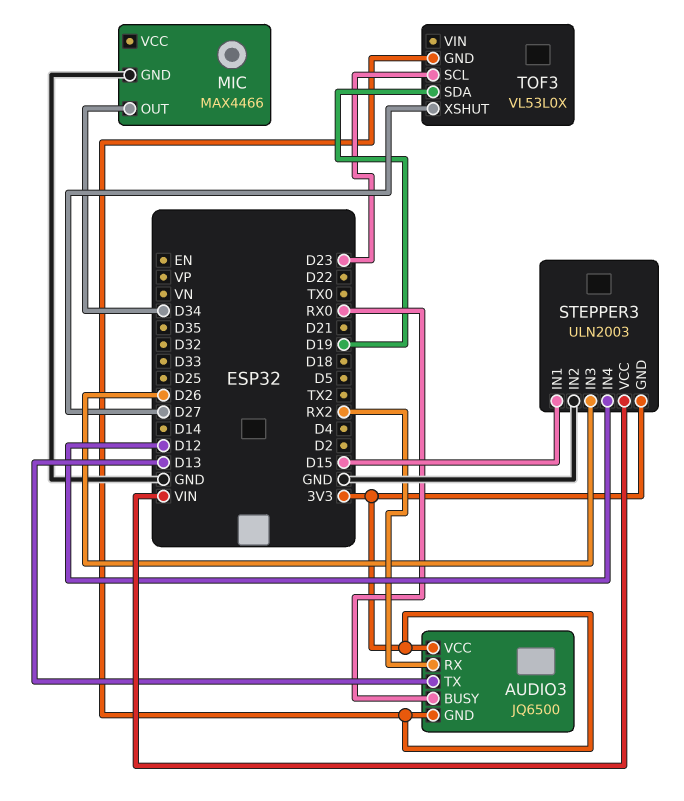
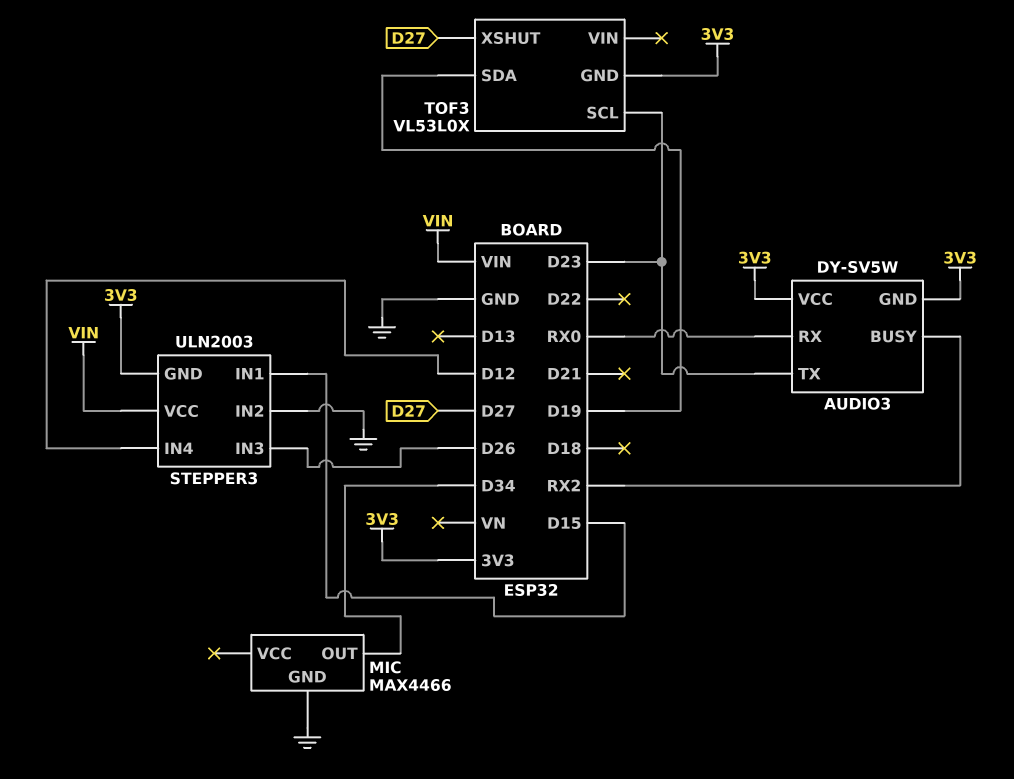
AUDIO3: JQ6500 -> DY-SV5W
AUDIO3 pin BUSY: RX0 -> RX2
AUDIO3 pin RX: RX2 -> RX0
AUDIO3 pin TX: D13 -> D23

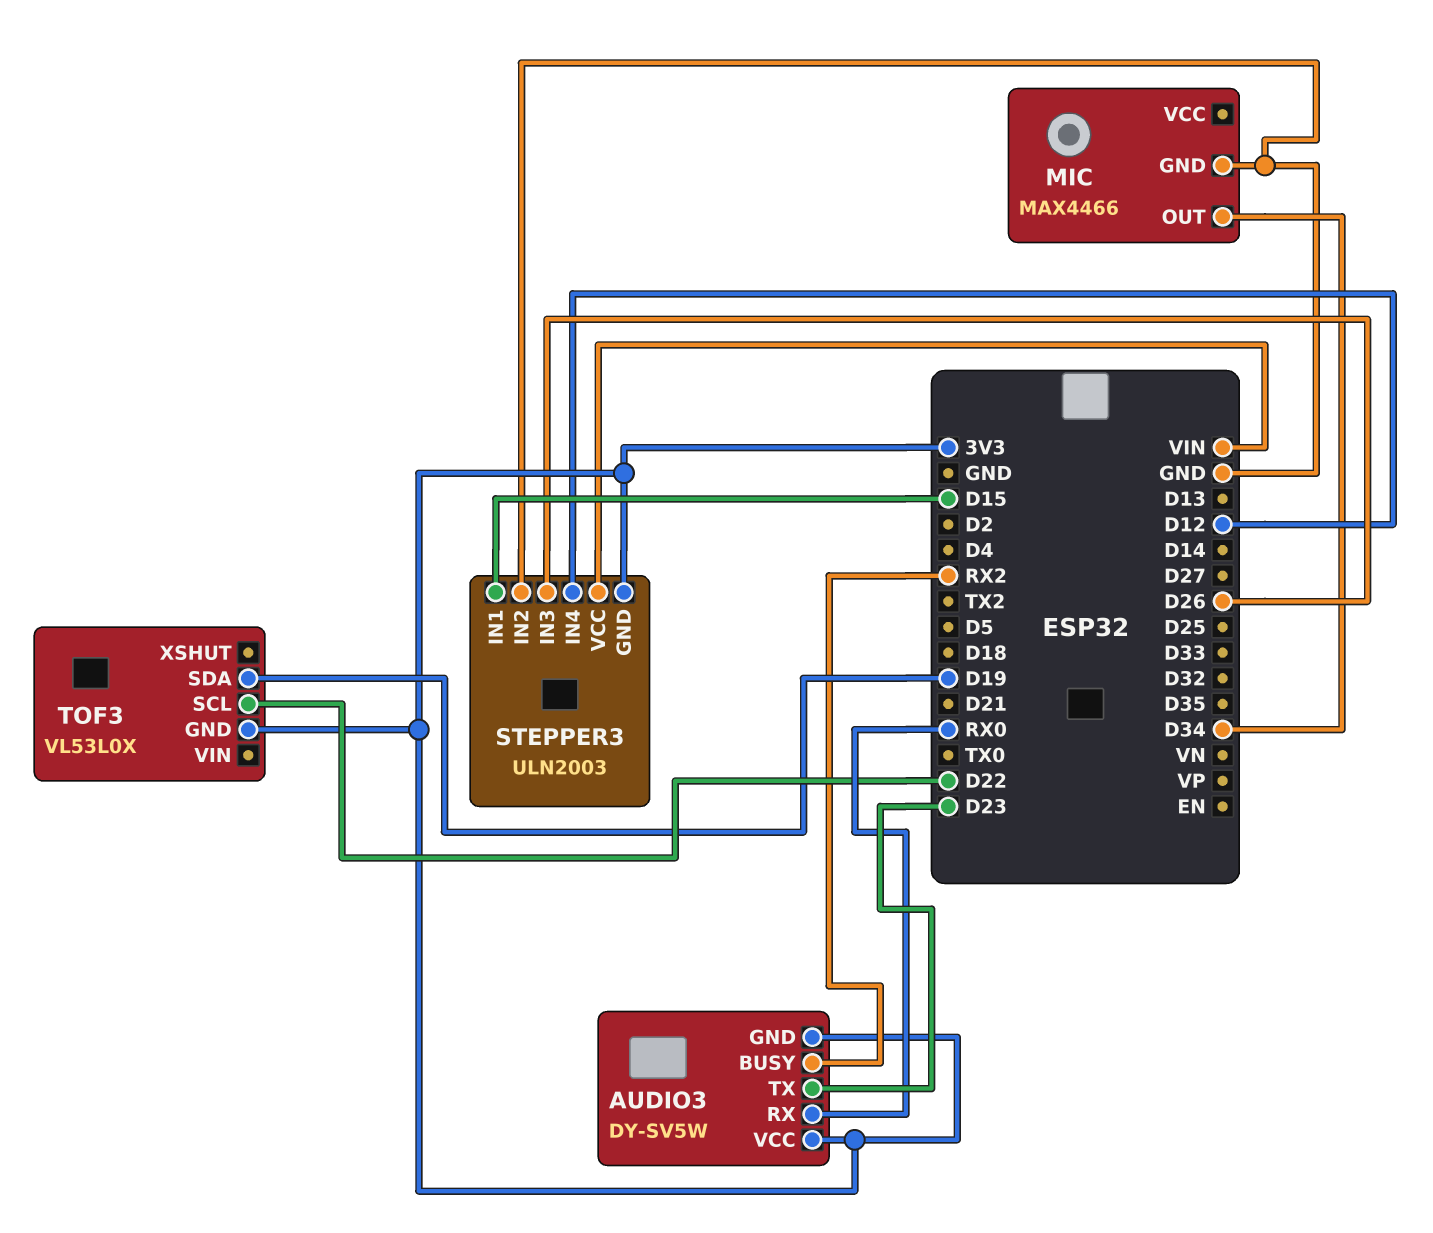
TOF3 pin SCL: D23 -> D22
TOF3 pin XSHUT: D27 -> none

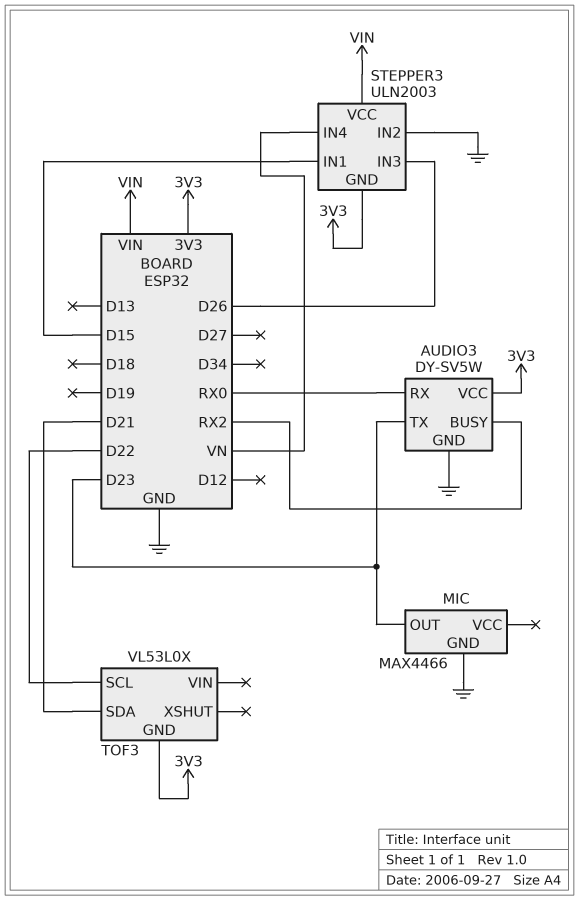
AUDIO3 pin GND: 3V3 -> GND
MIC pin OUT: D34 -> D23
STEPPER3 pin IN4: D12 -> VN
TOF3 pin SDA: D19 -> D21

